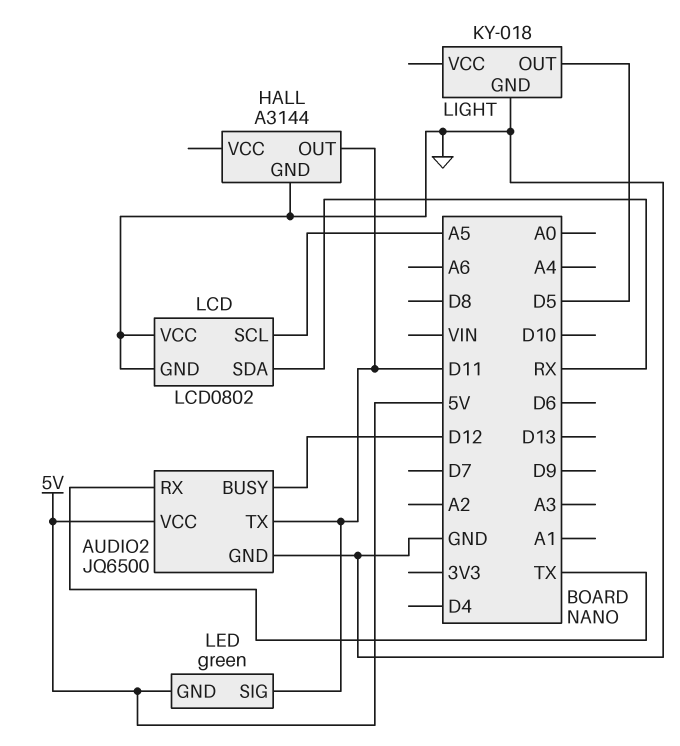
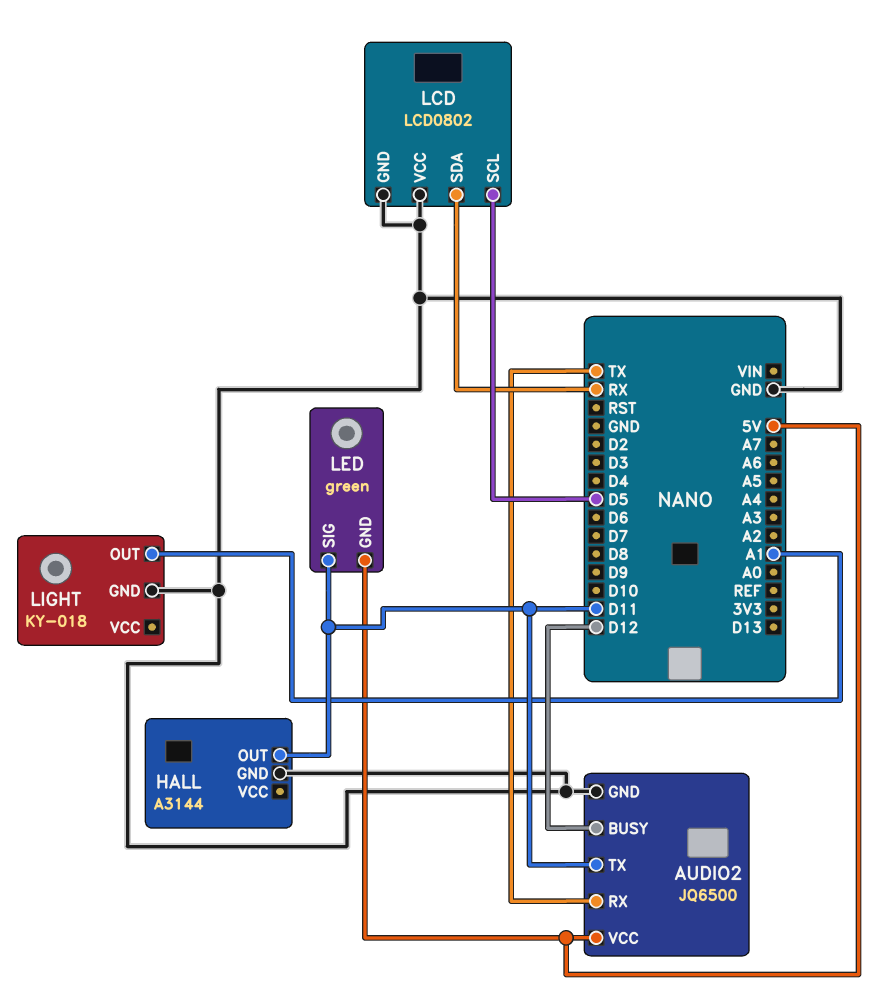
LCD pin SCL: A5 -> D5
LIGHT pin OUT: D5 -> A1

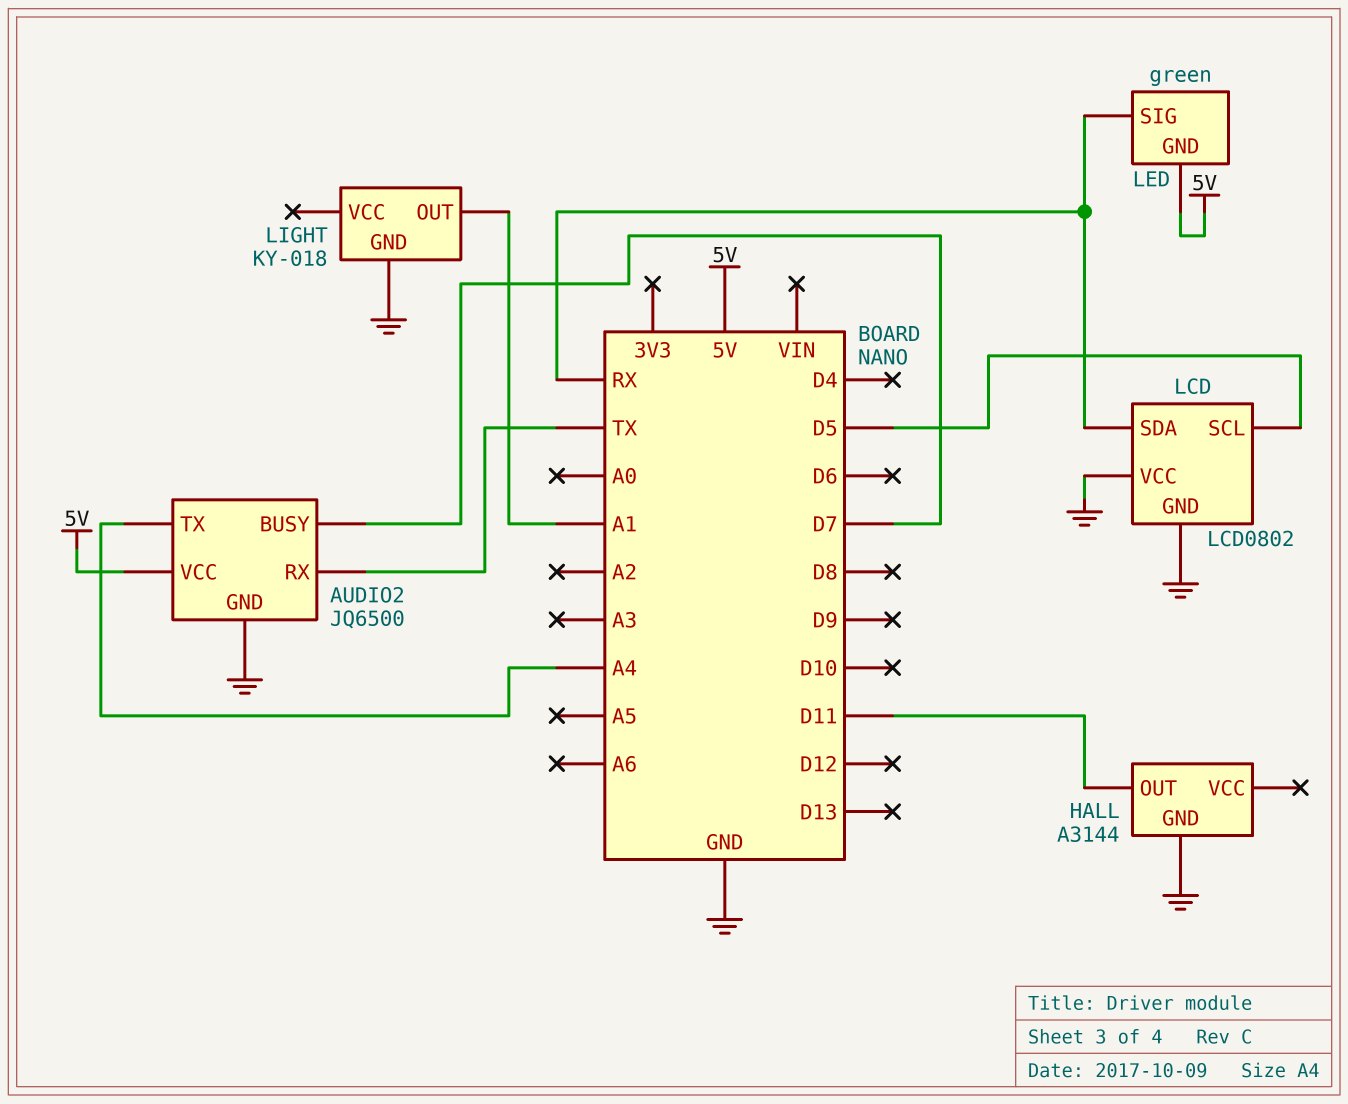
AUDIO2 pin BUSY: D12 -> D7
AUDIO2 pin TX: D11 -> A4
LED pin SIG: D11 -> RX

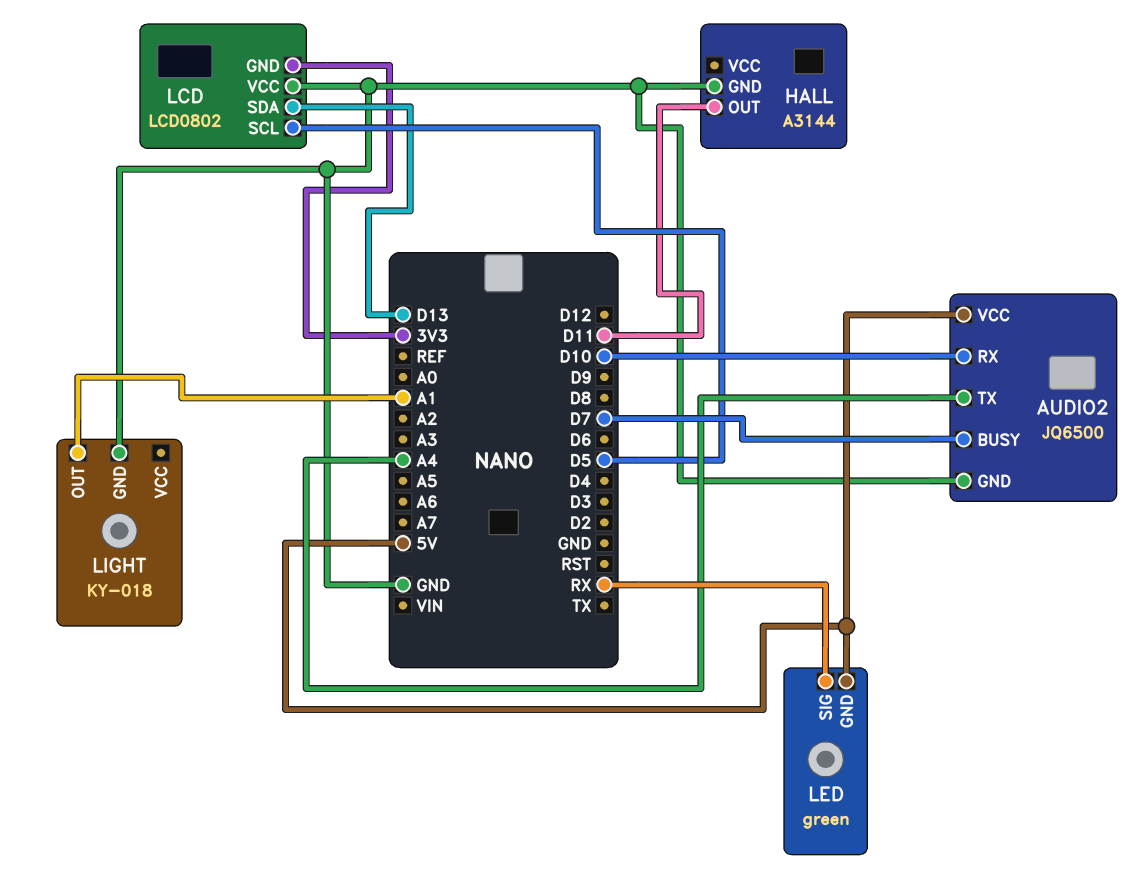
AUDIO2 pin RX: TX -> D10
LCD pin GND: GND -> 3V3
LCD pin SDA: RX -> D13

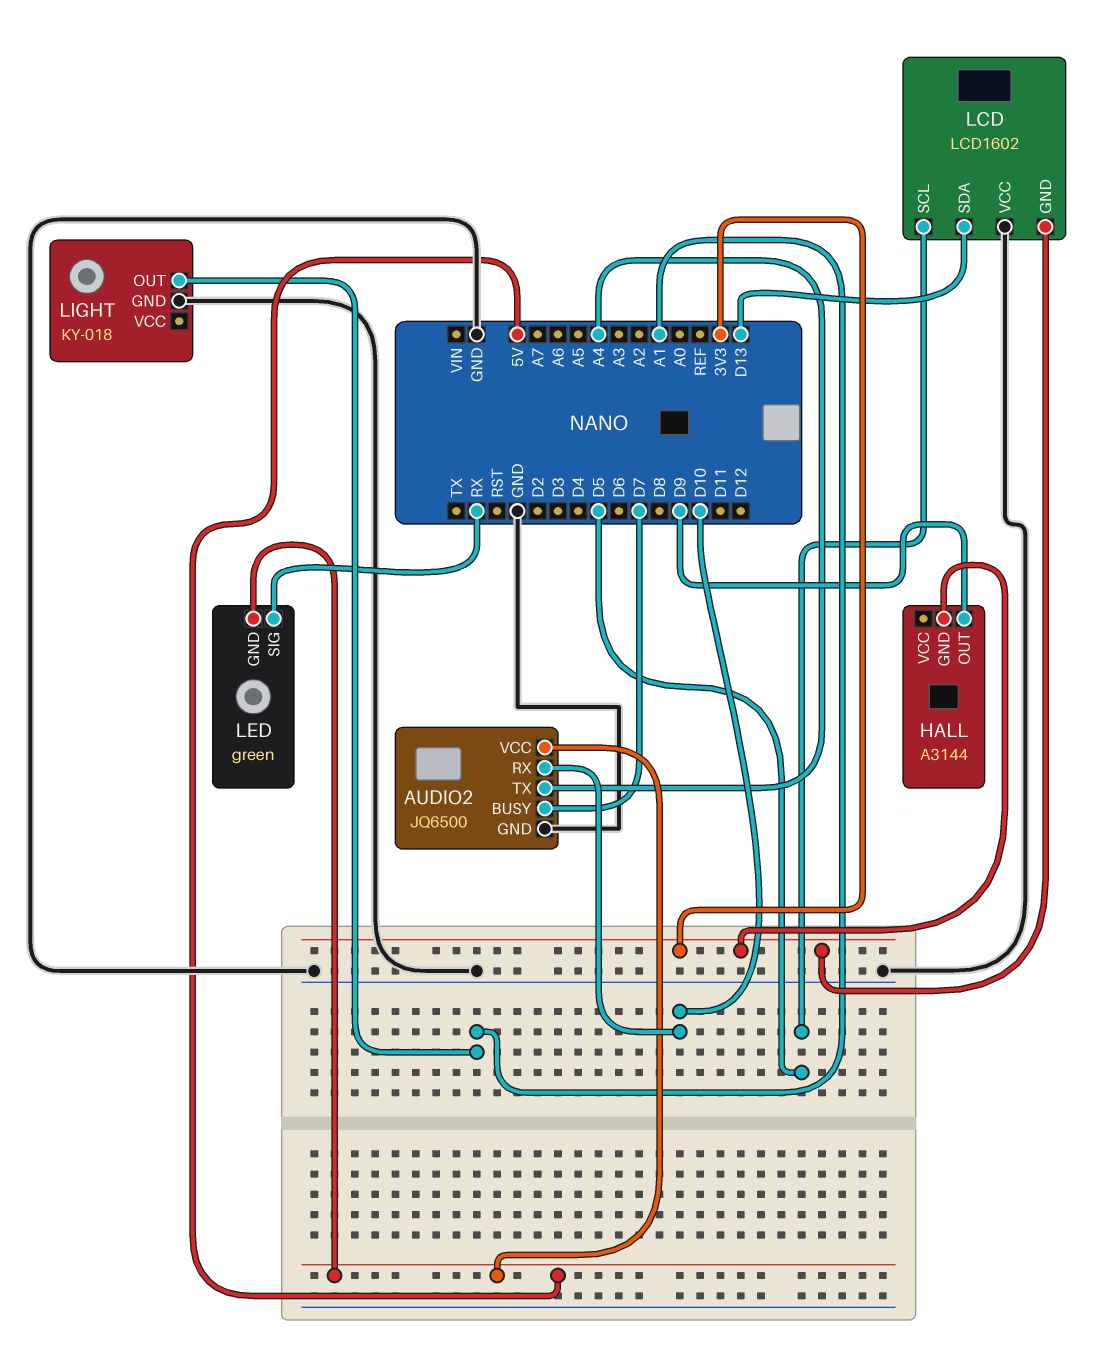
HALL pin GND: GND -> 3V3
HALL pin OUT: D11 -> D9
LCD: LCD0802 -> LCD1602

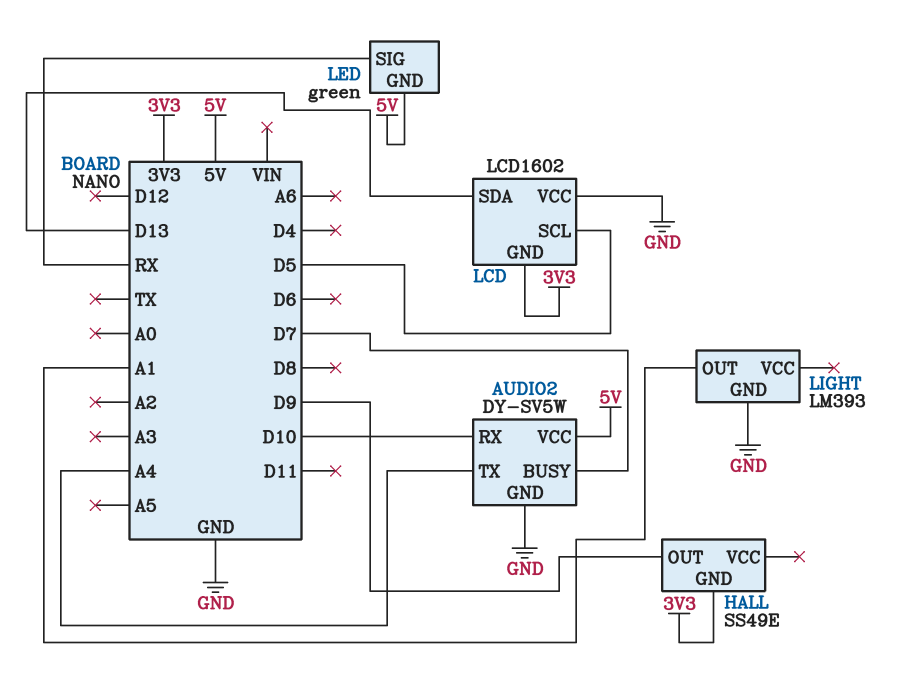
AUDIO2: JQ6500 -> DY-SV5W
HALL: A3144 -> SS49E
LIGHT: KY-018 -> LM393

